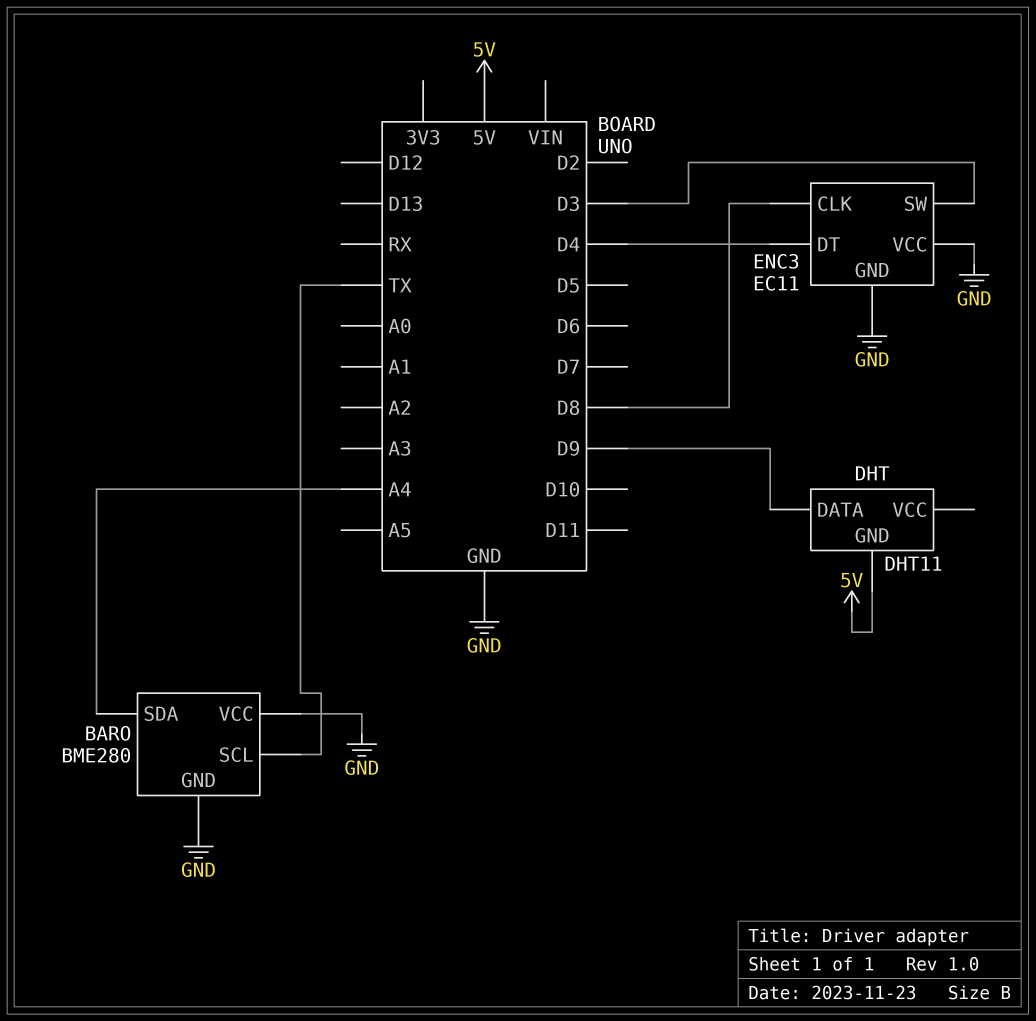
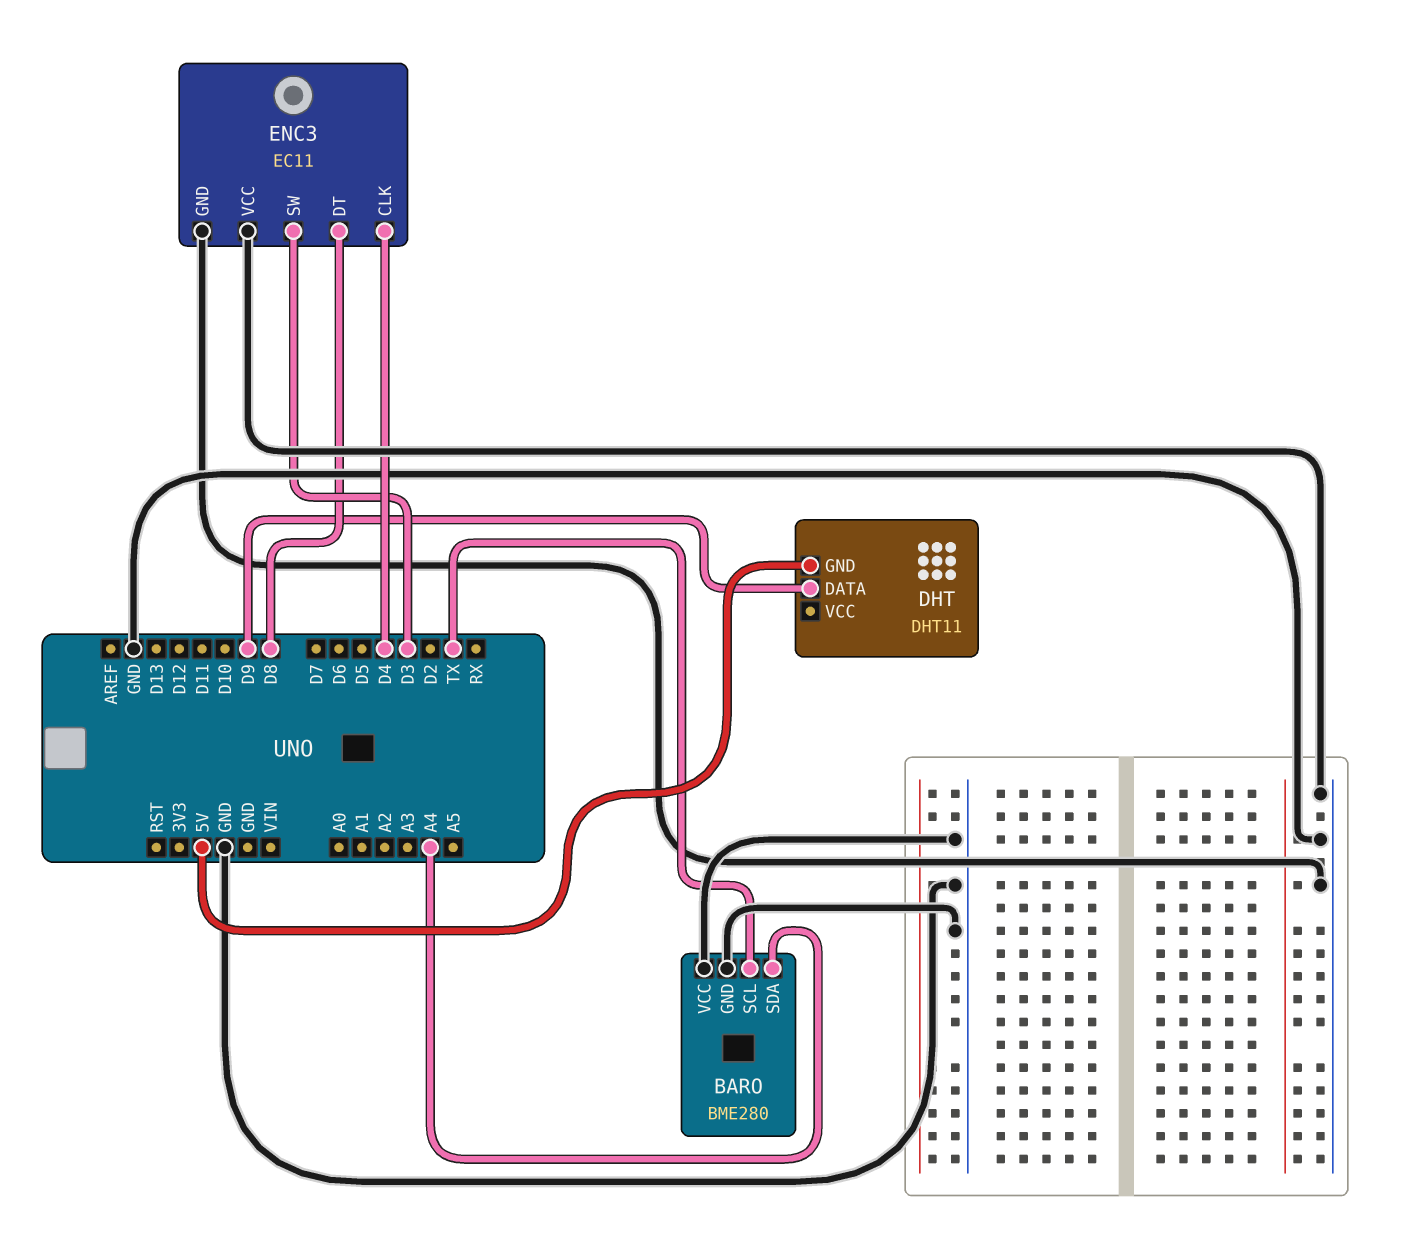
ENC3 pin CLK: D8 -> D4
ENC3 pin DT: D4 -> D8

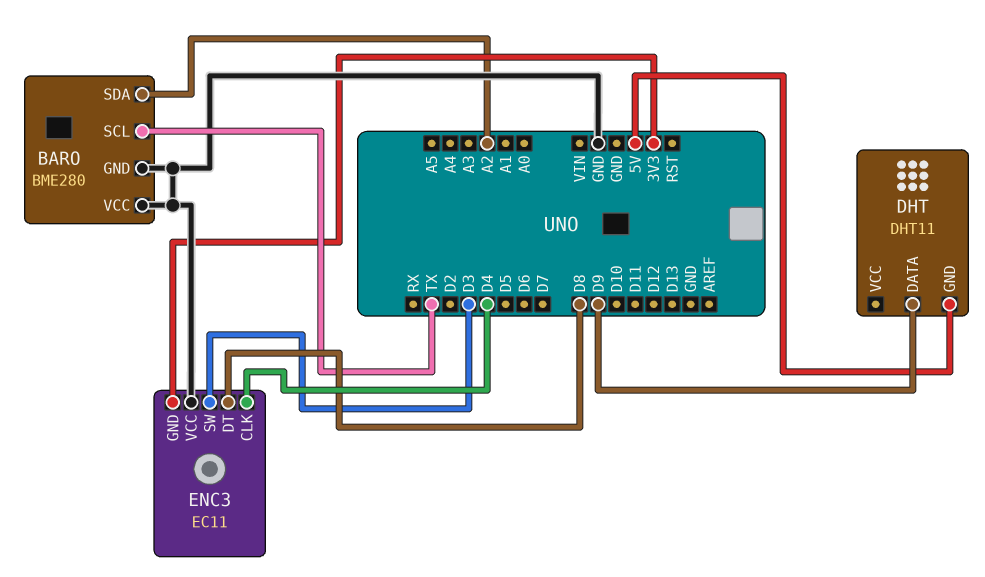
BARO pin SDA: A4 -> A2
ENC3 pin GND: GND -> 3V3

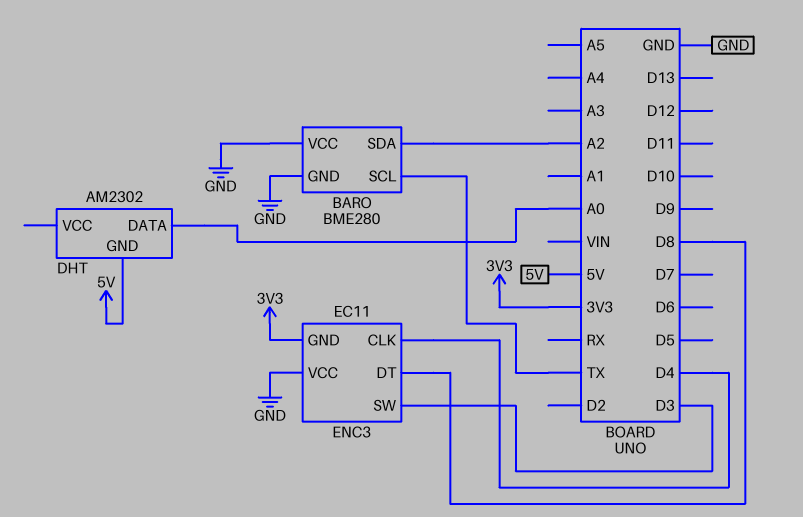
DHT: DHT11 -> AM2302
DHT pin DATA: D9 -> A0

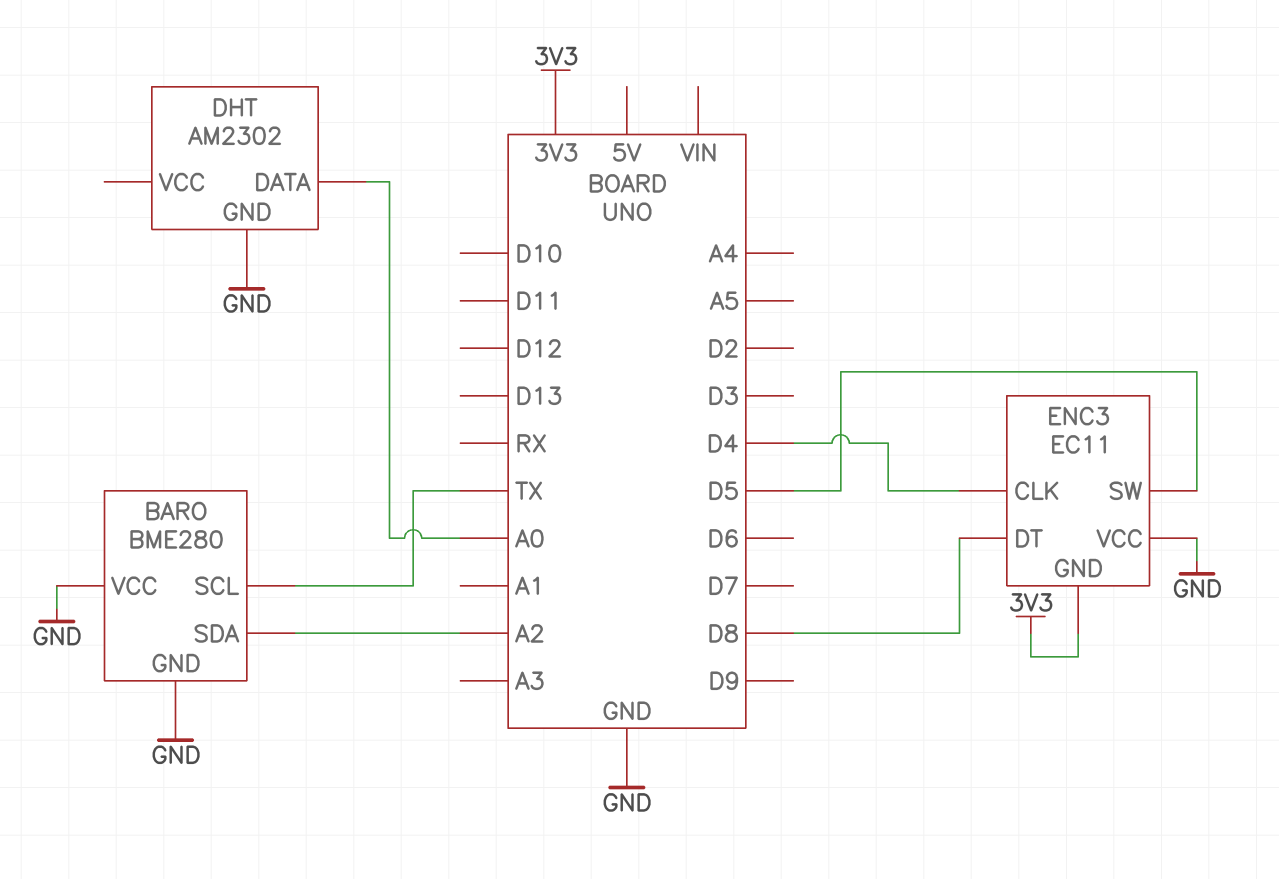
DHT pin GND: 5V -> GND
ENC3 pin SW: D3 -> D5

